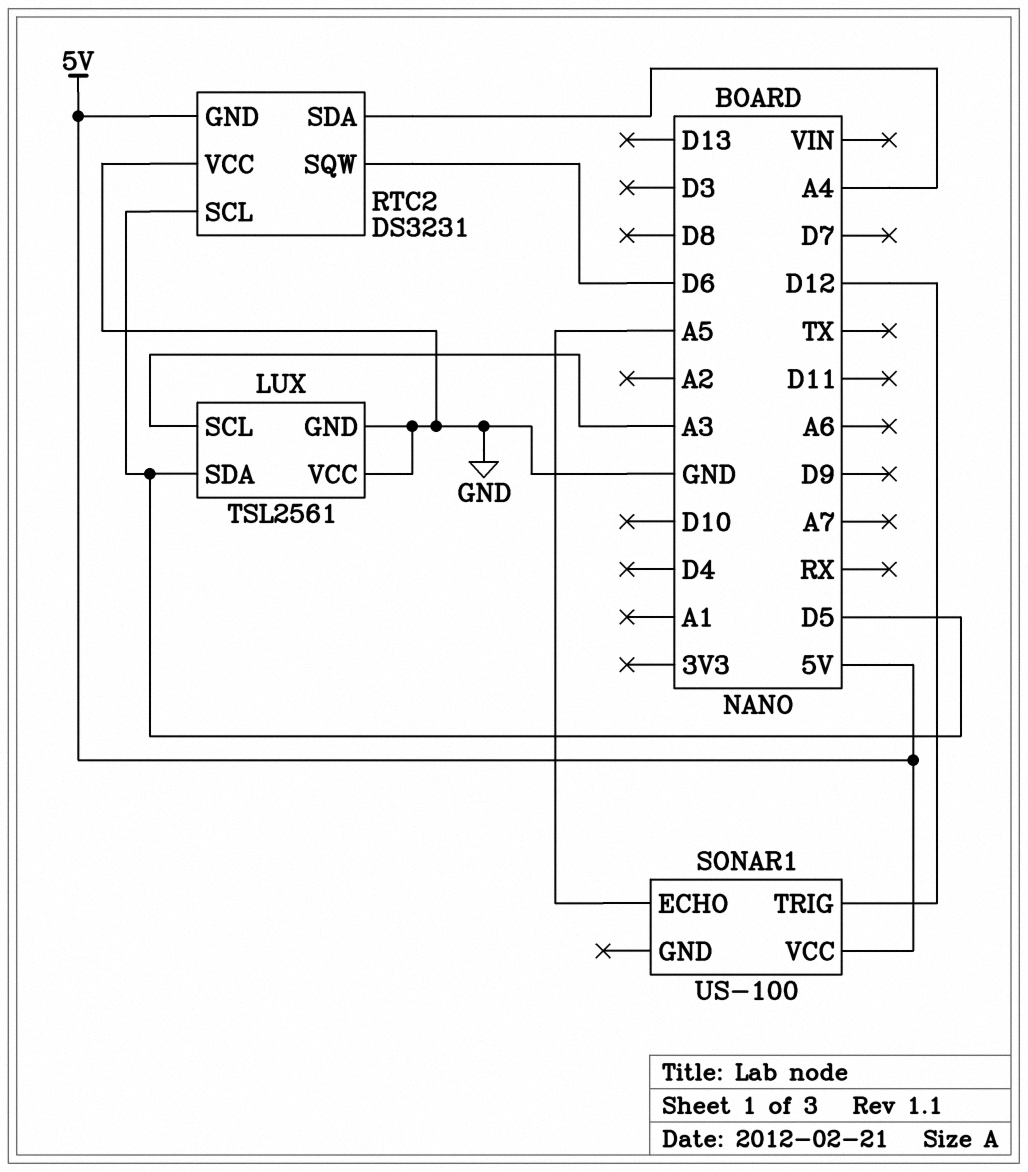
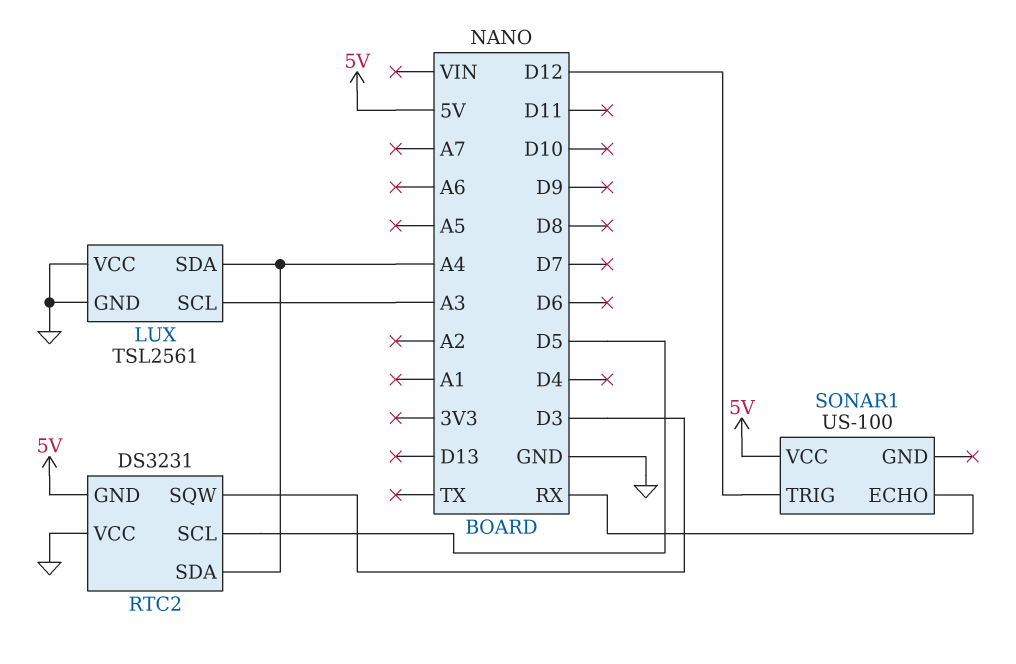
LUX pin SDA: D5 -> A4
RTC2 pin SQW: D6 -> D3
SONAR1 pin ECHO: A5 -> RX

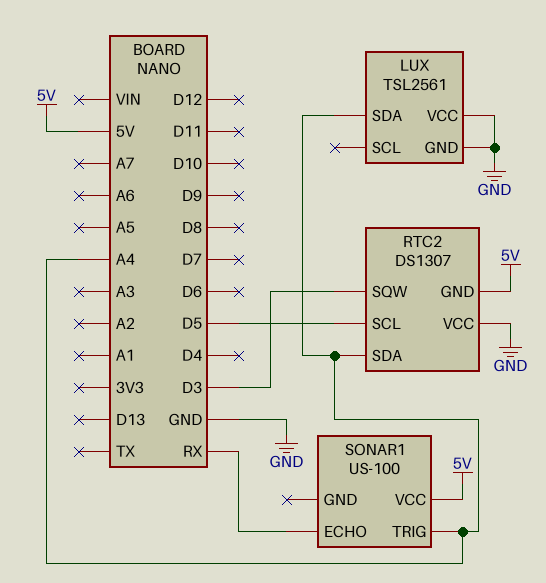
LUX pin SCL: A3 -> none
RTC2: DS3231 -> DS1307
SONAR1 pin TRIG: D12 -> A4

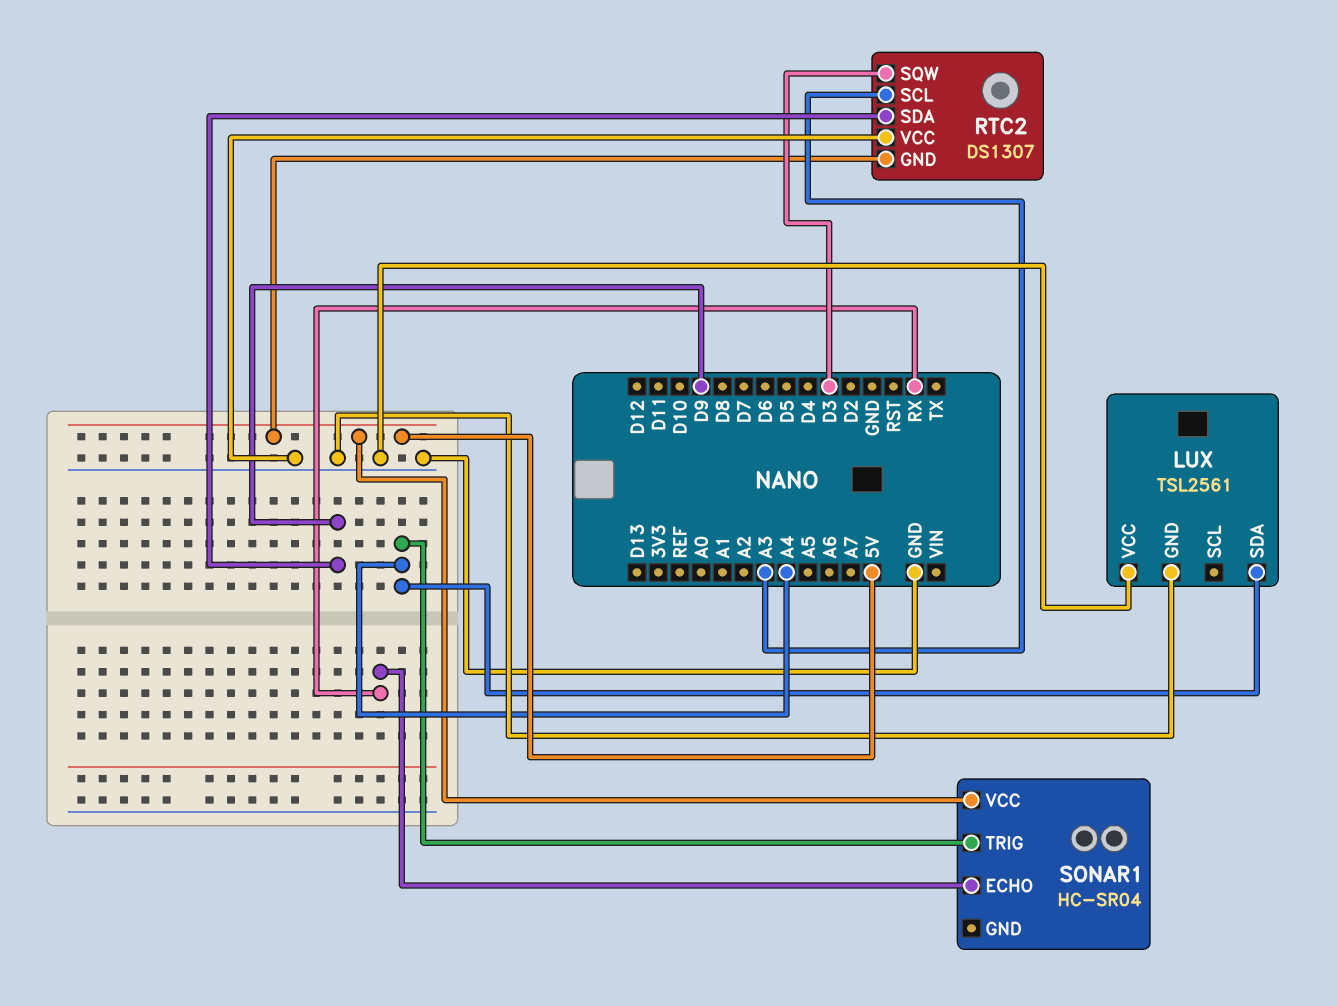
RTC2 pin SCL: D5 -> A3
RTC2 pin SDA: A4 -> D9
SONAR1: US-100 -> HC-SR04

